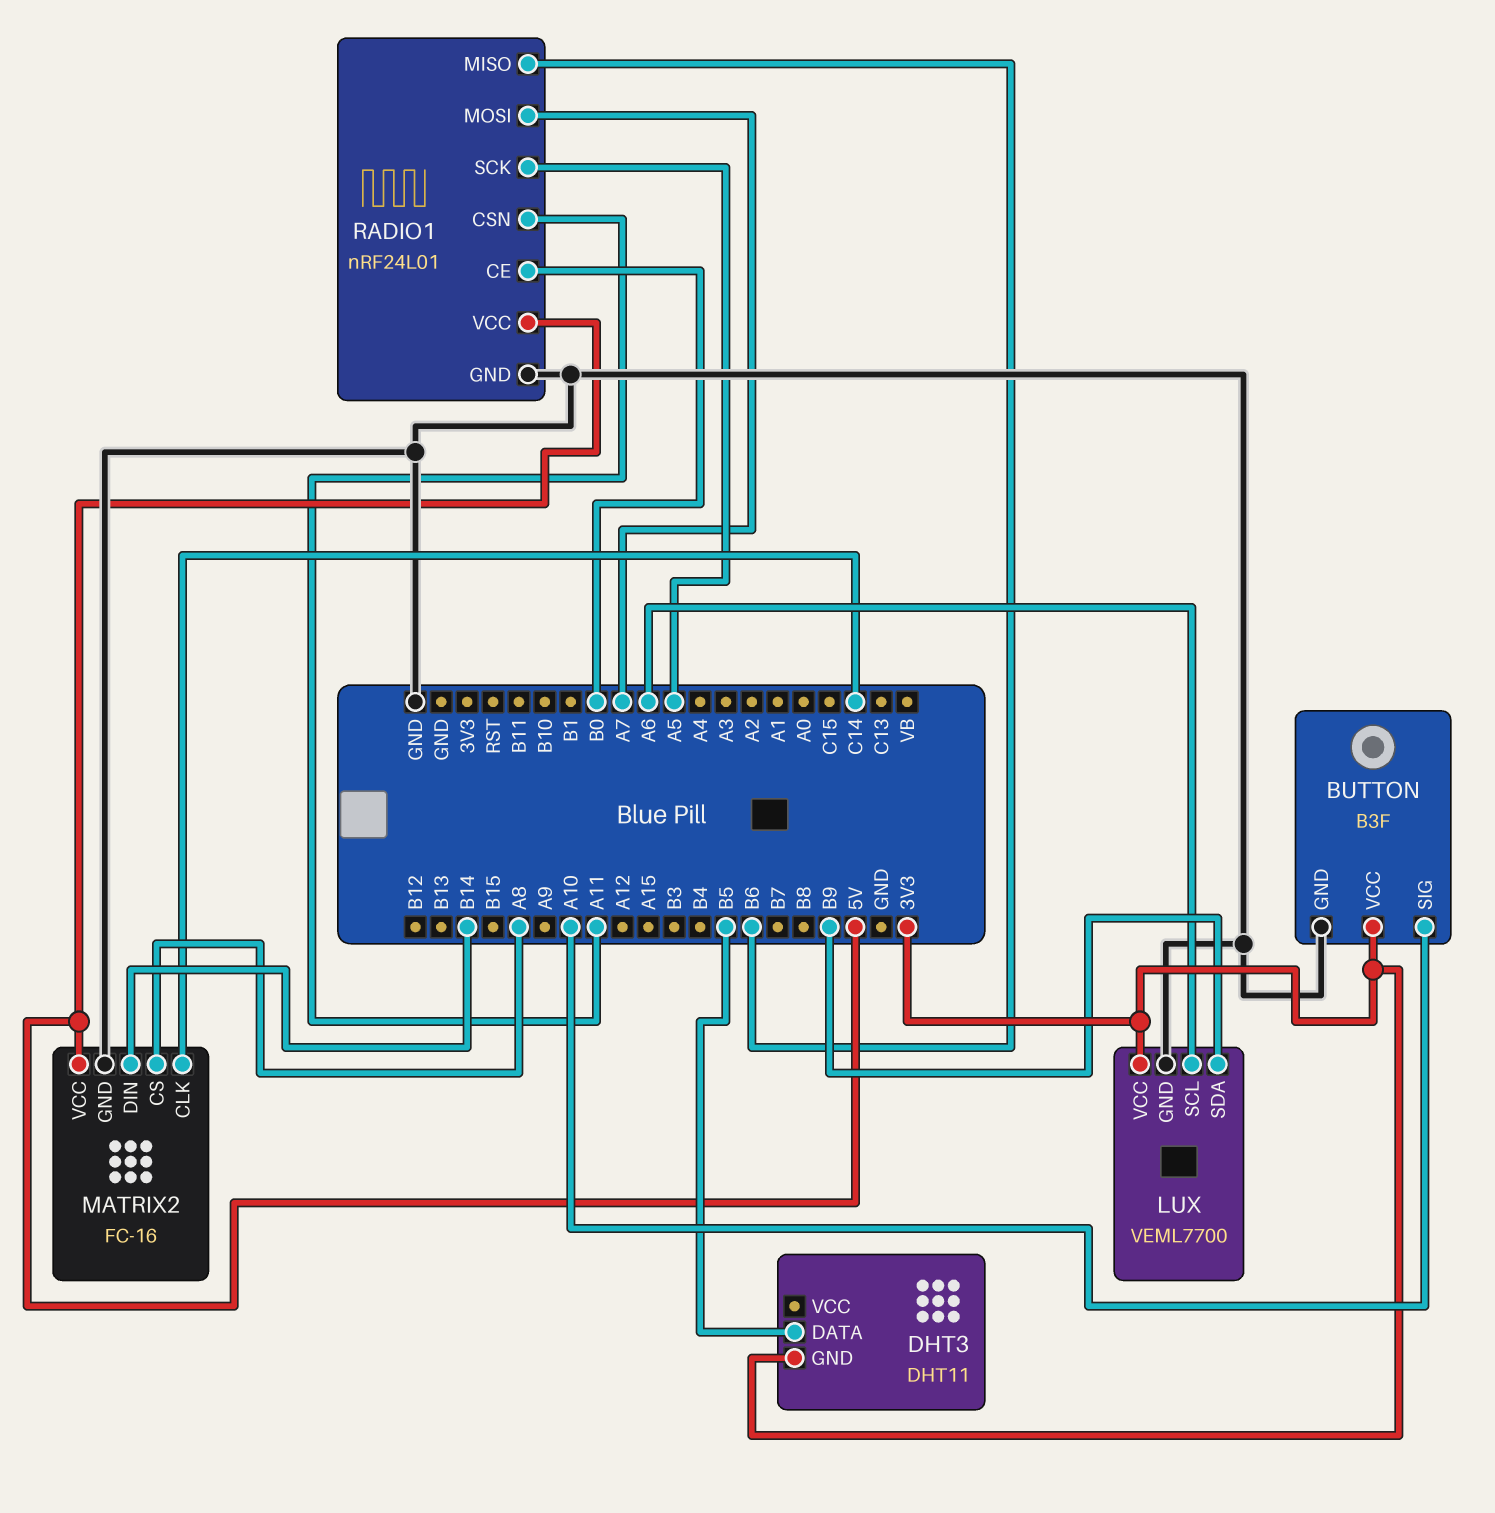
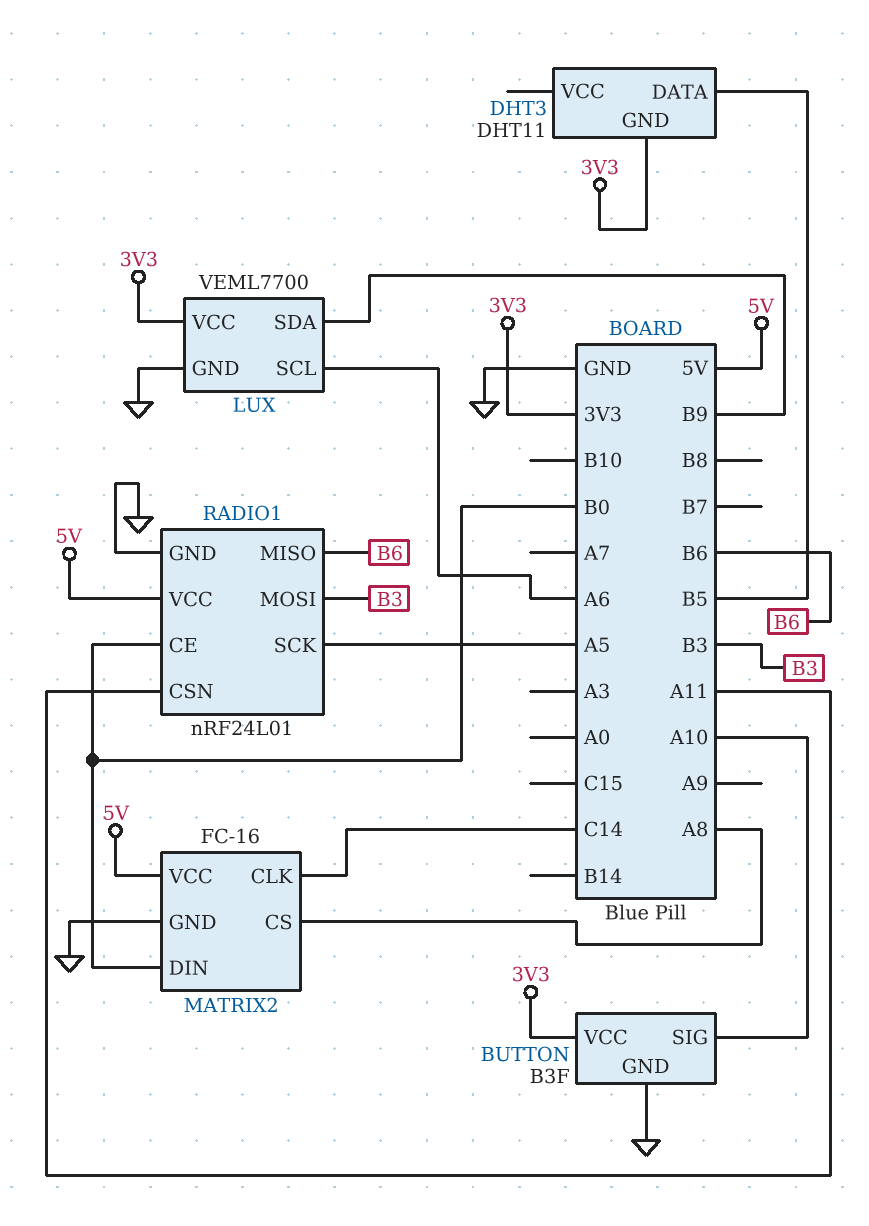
MATRIX2 pin DIN: B14 -> B0
RADIO1 pin MOSI: A7 -> B3

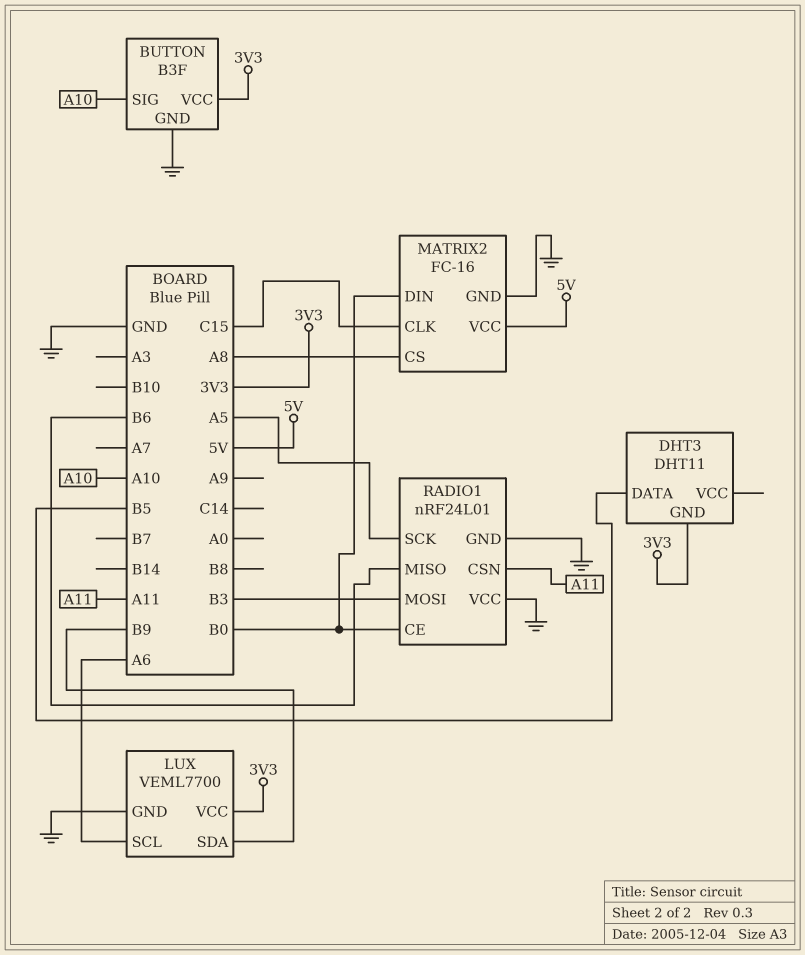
MATRIX2 pin CLK: C14 -> C15
RADIO1 pin VCC: 5V -> GND

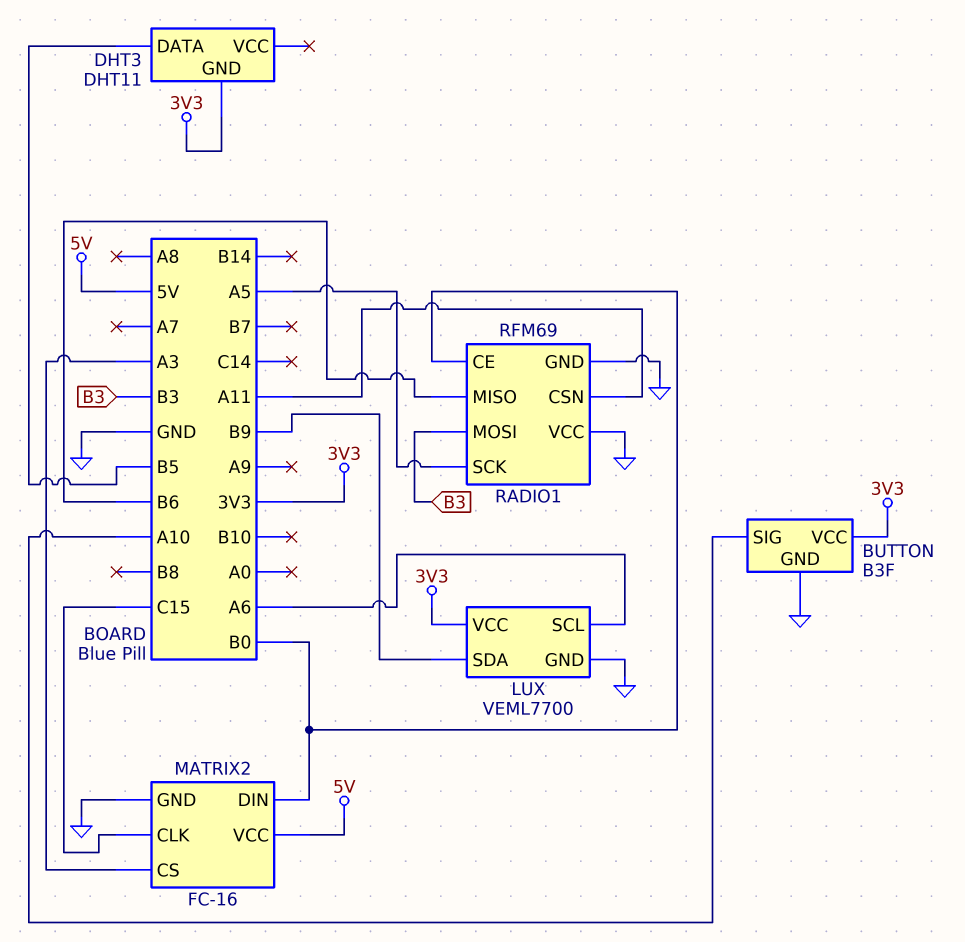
MATRIX2 pin CS: A8 -> A3
RADIO1: nRF24L01 -> RFM69

